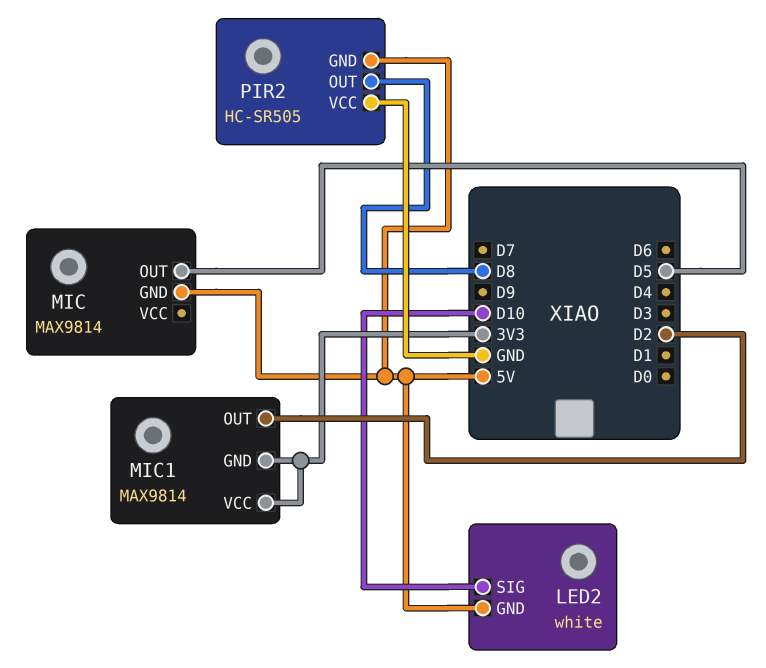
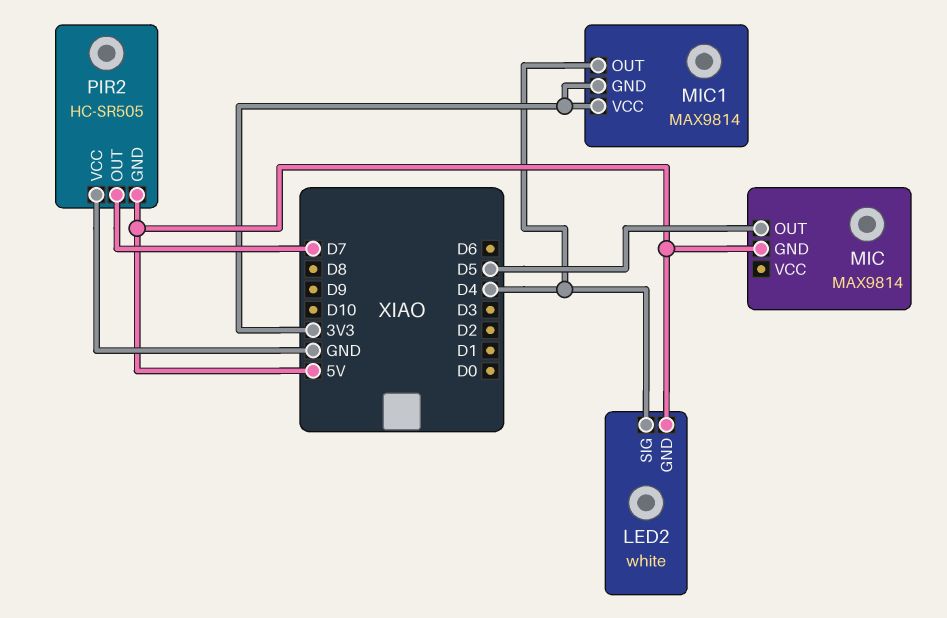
LED2 pin SIG: D10 -> D4
MIC1 pin OUT: D2 -> D4
PIR2 pin OUT: D8 -> D7

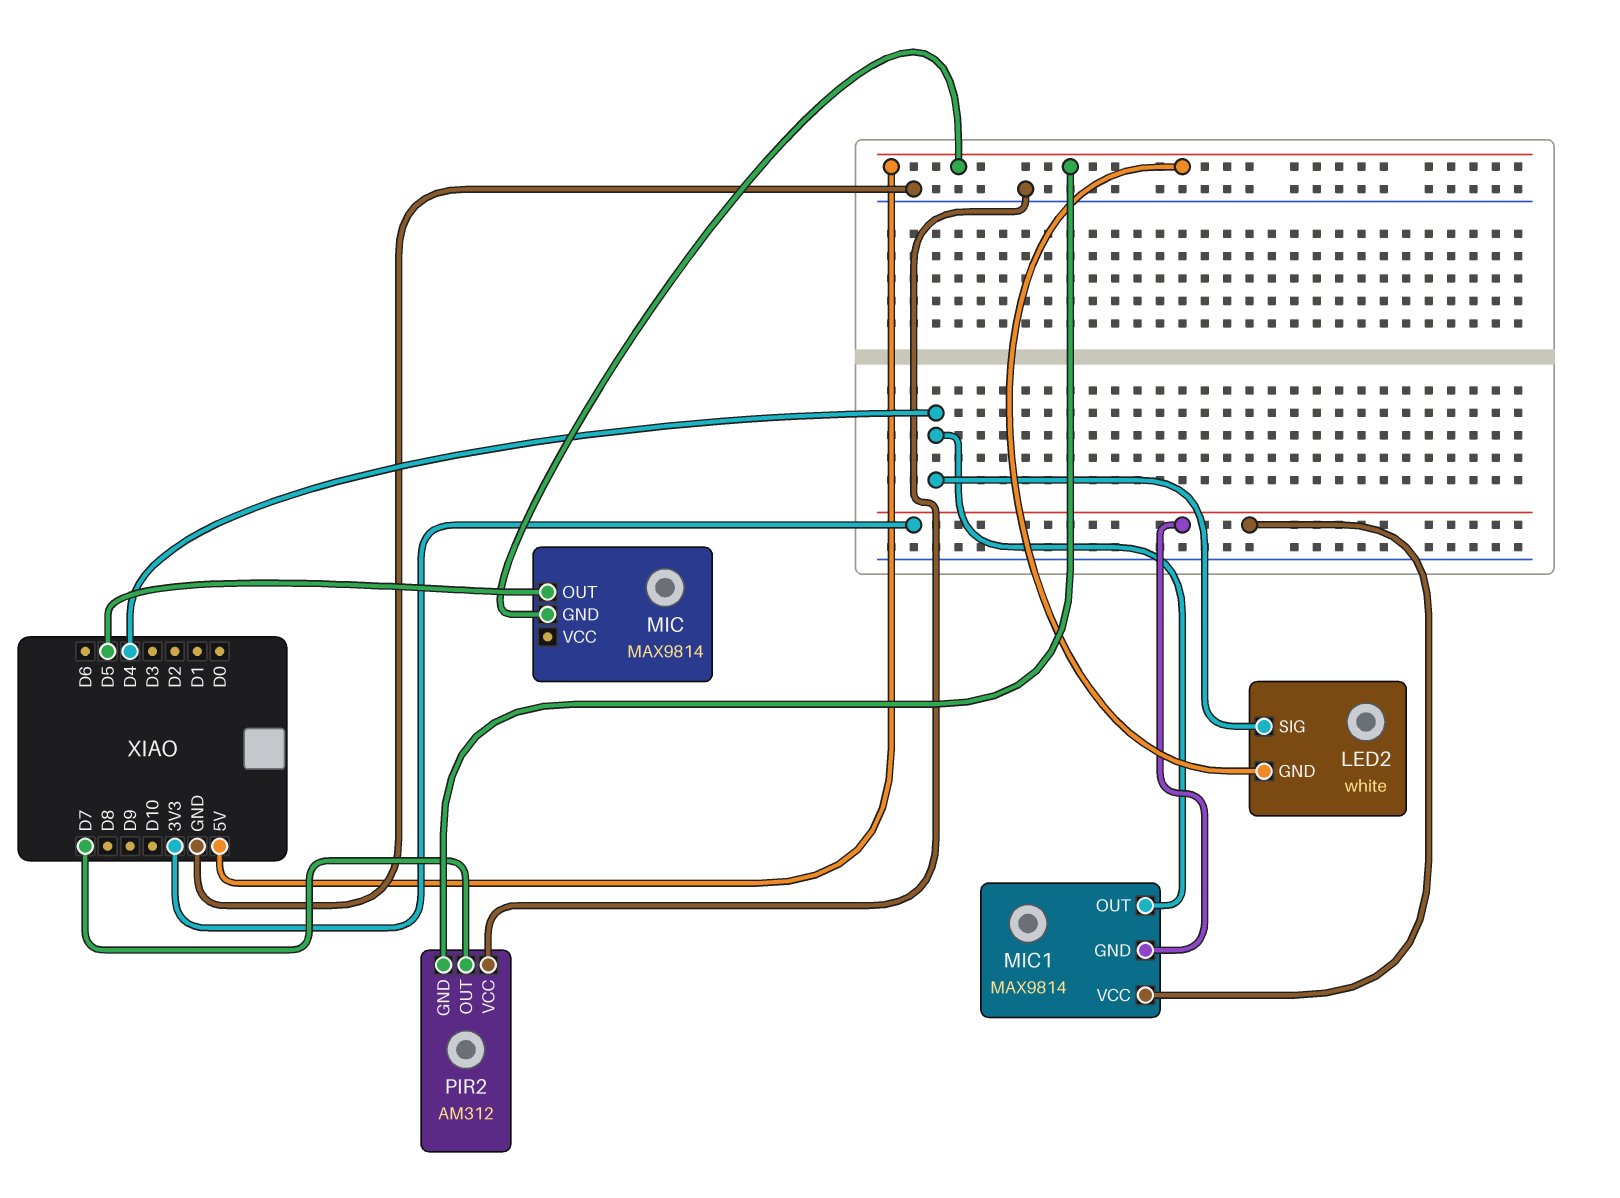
PIR2: HC-SR505 -> AM312

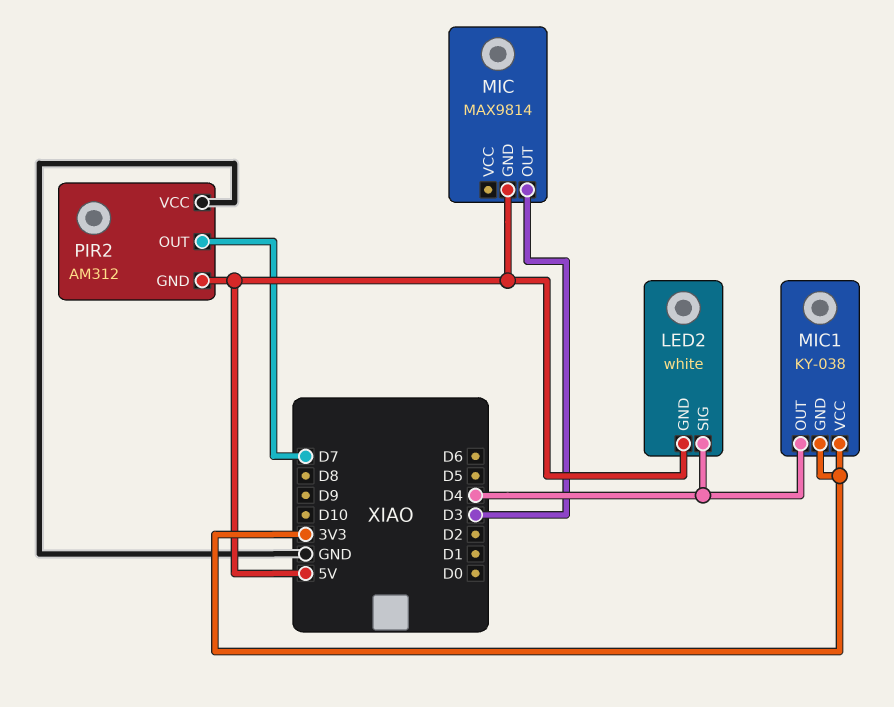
MIC pin OUT: D5 -> D3
MIC1: MAX9814 -> KY-038

